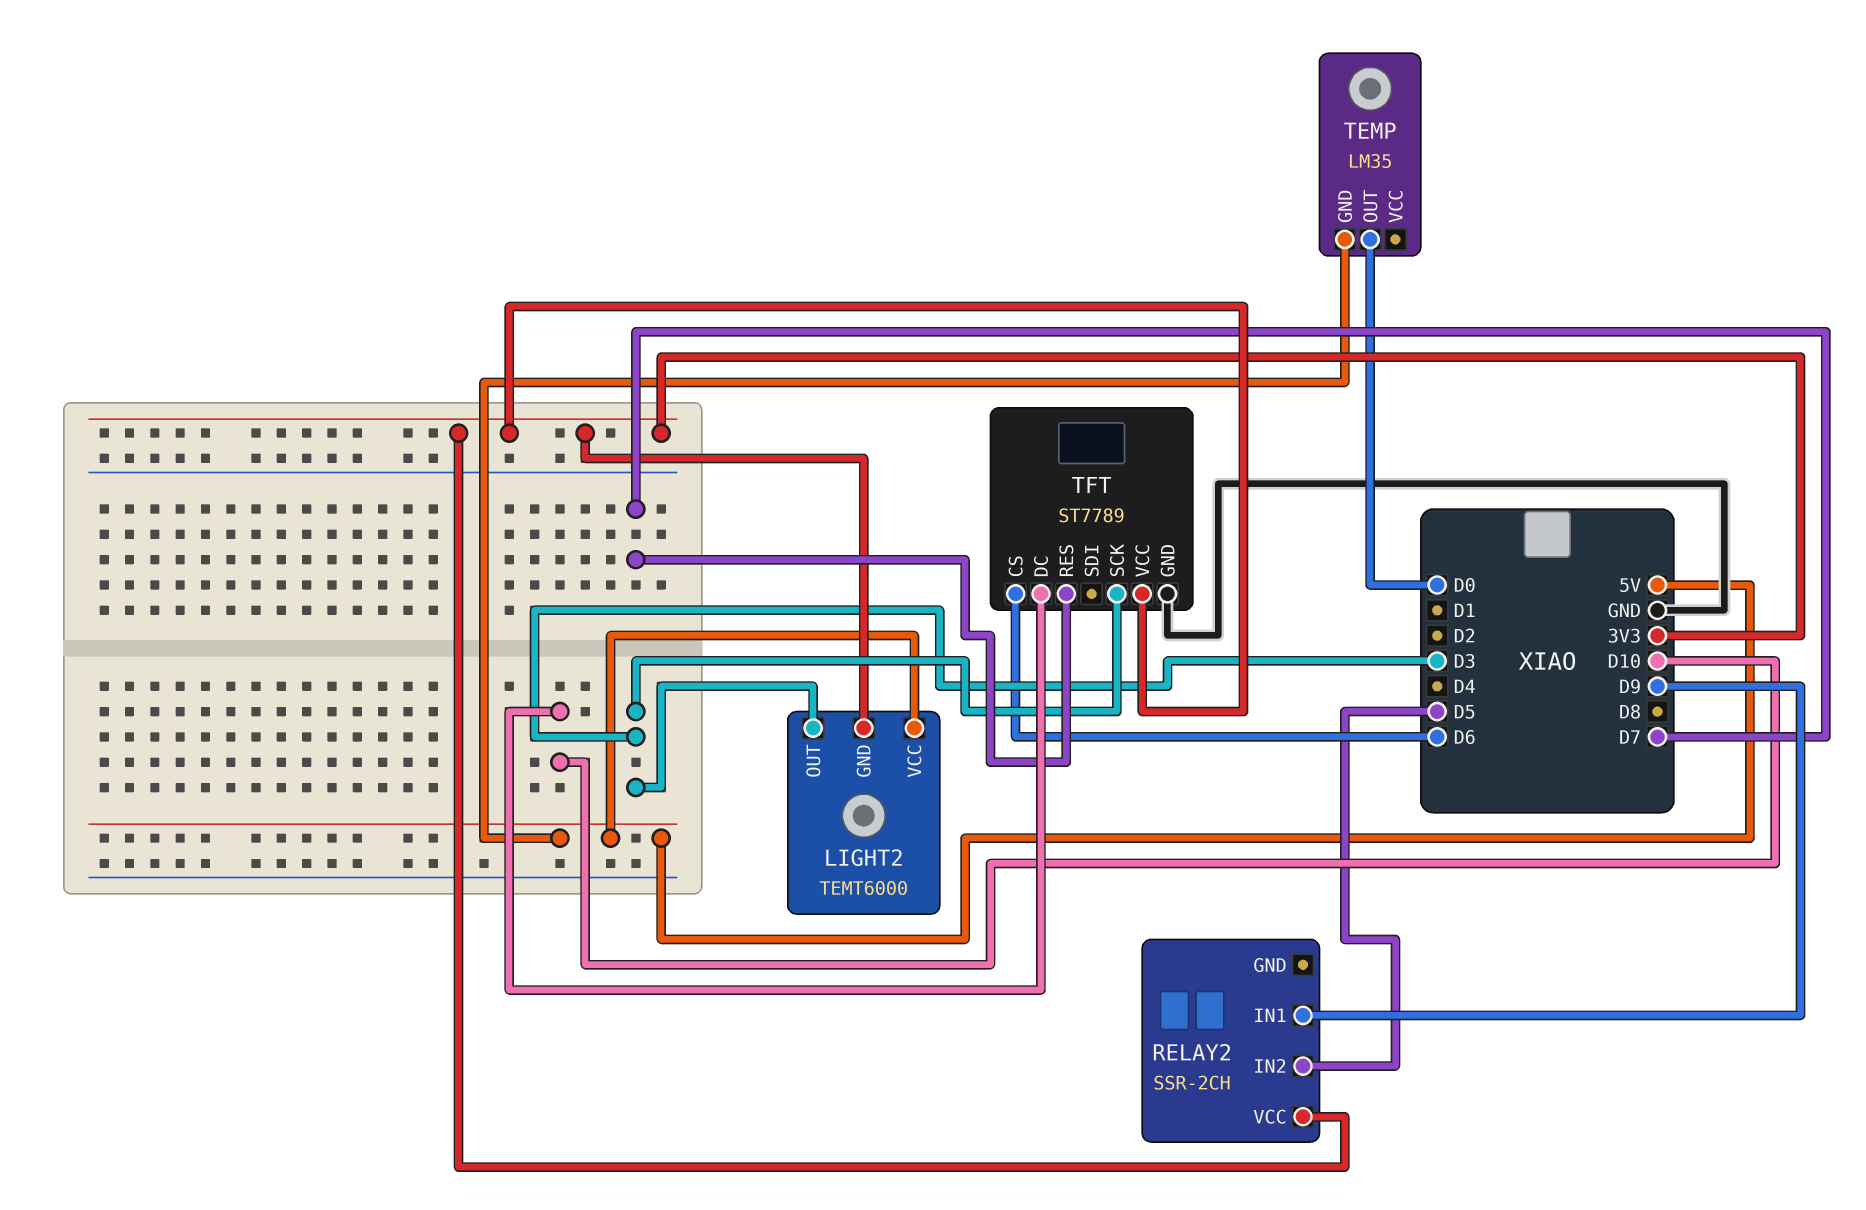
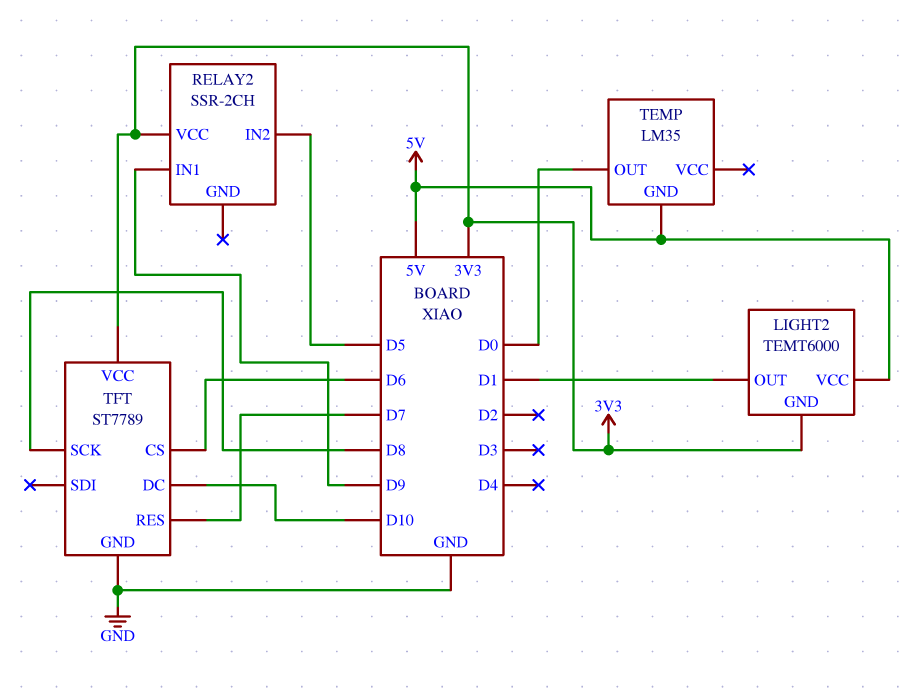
LIGHT2 pin OUT: D3 -> D1
TFT pin SCK: D3 -> D8

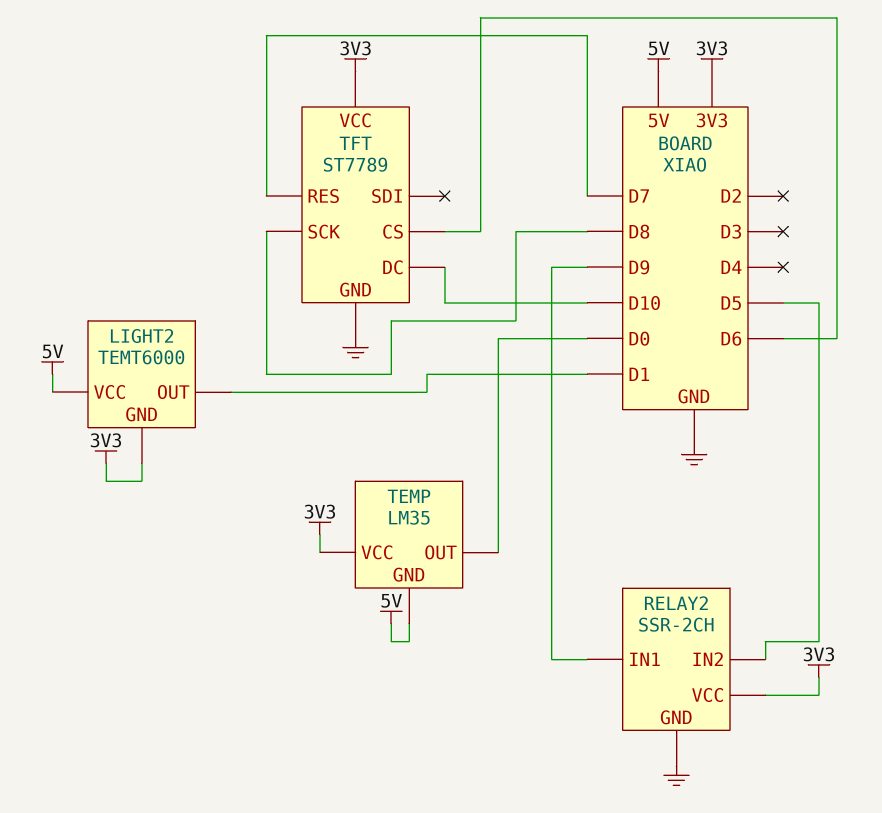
RELAY2 pin GND: none -> GND
TEMP pin VCC: none -> 3V3

